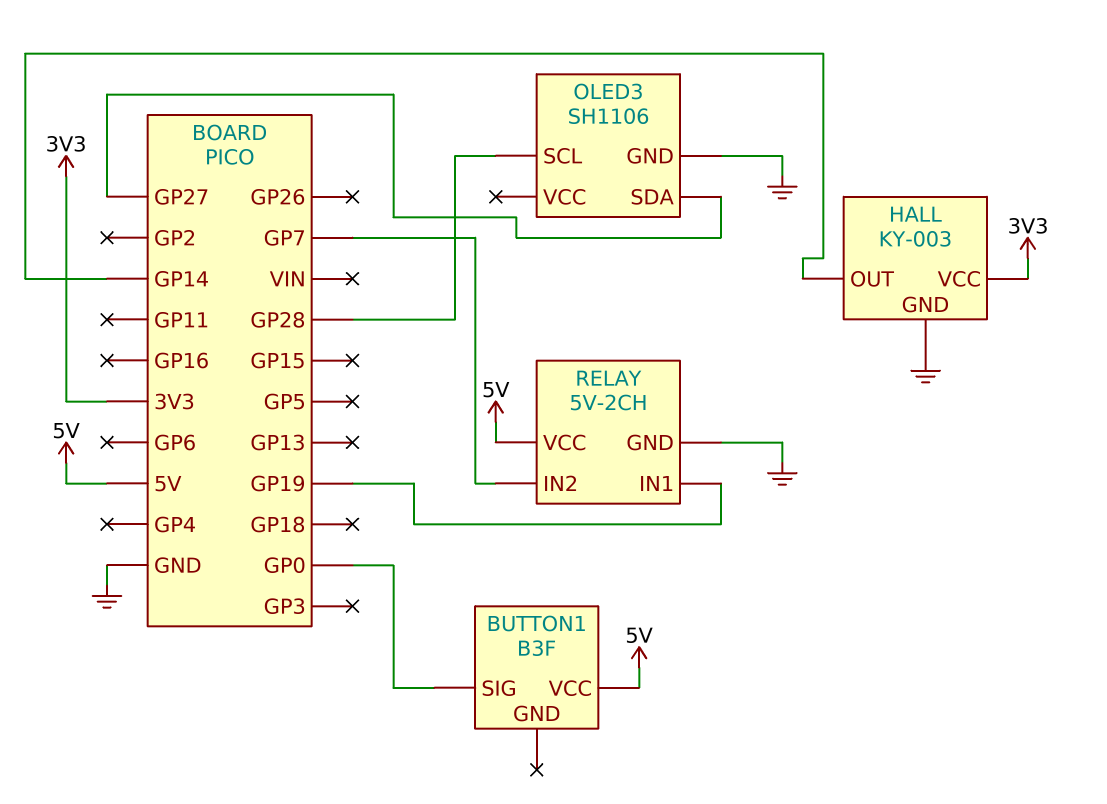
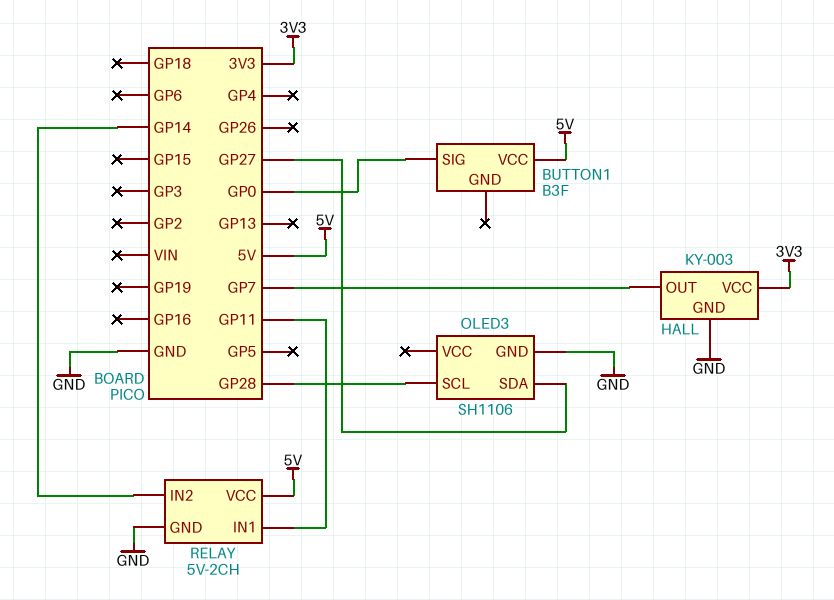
HALL pin OUT: GP14 -> GP7
RELAY pin IN1: GP19 -> GP11
RELAY pin IN2: GP7 -> GP14

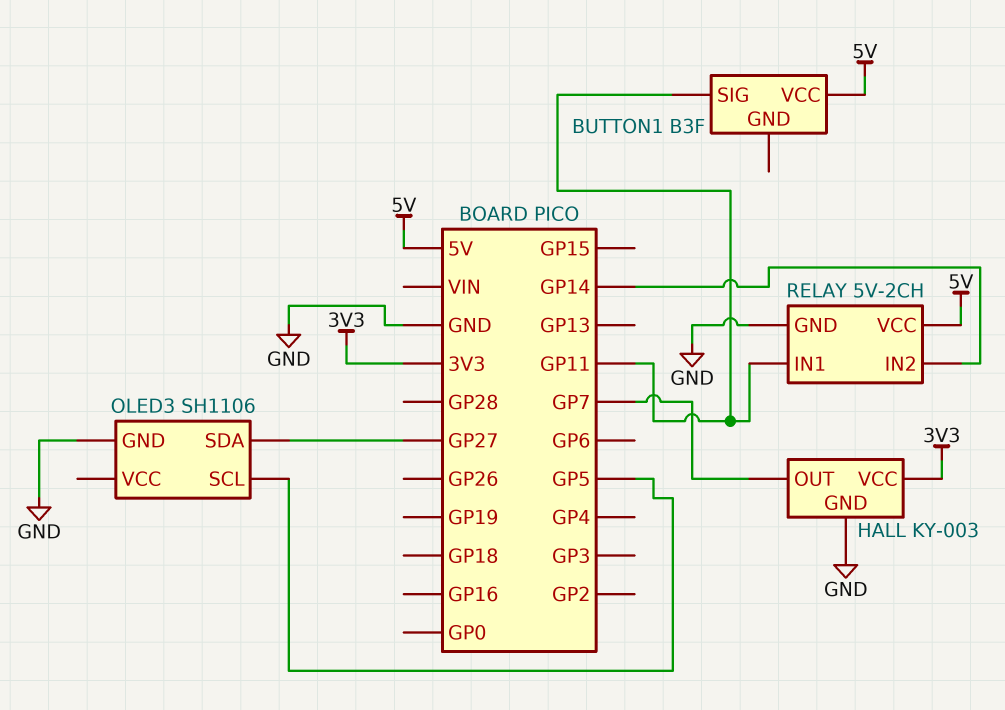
BUTTON1 pin SIG: GP0 -> GP11
OLED3 pin SCL: GP28 -> GP5

